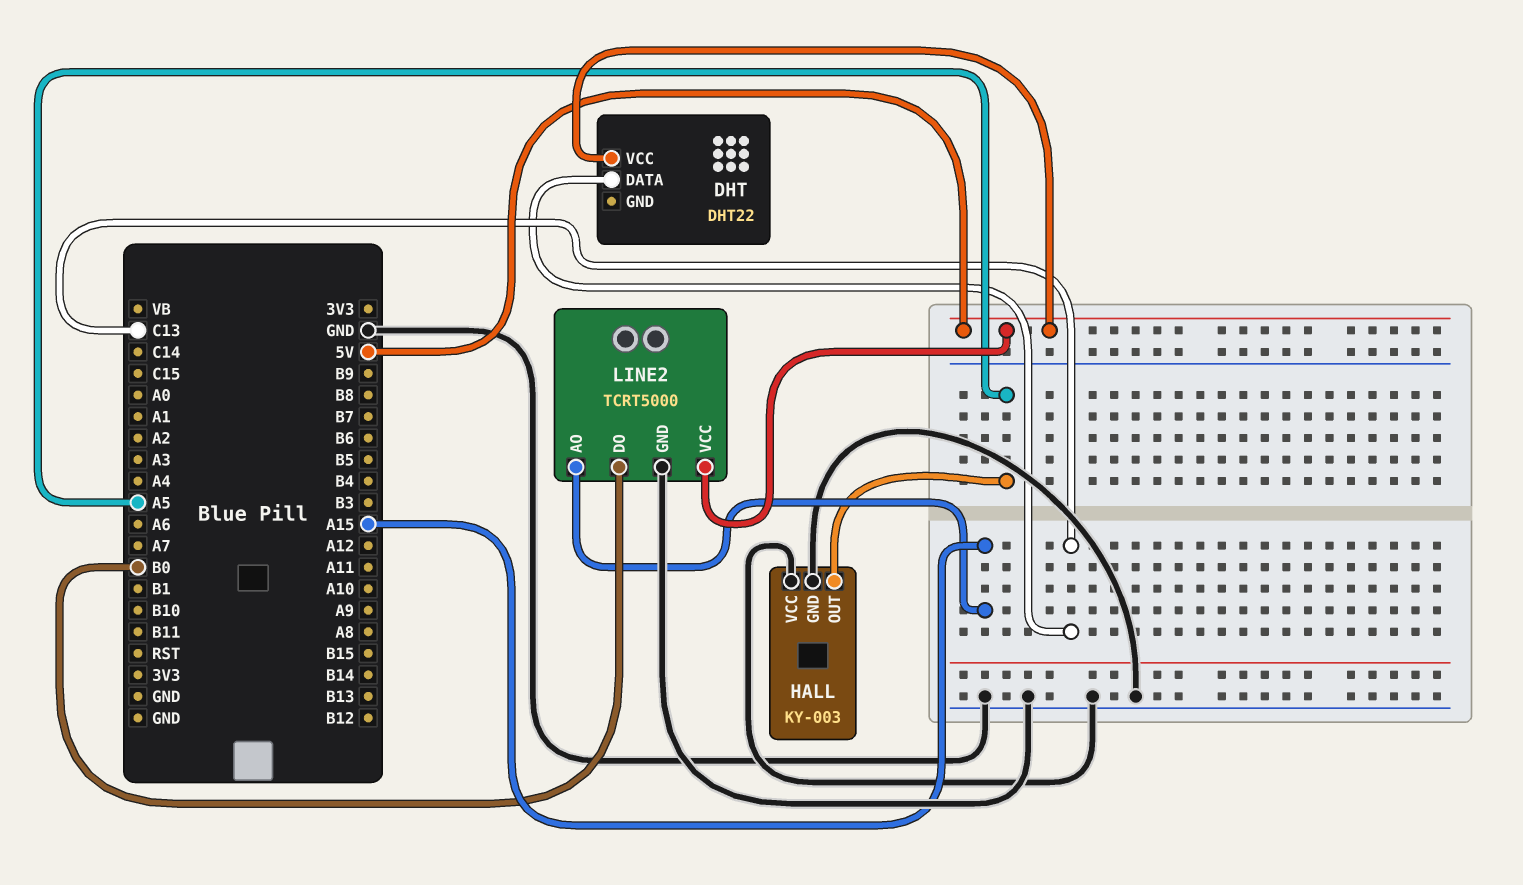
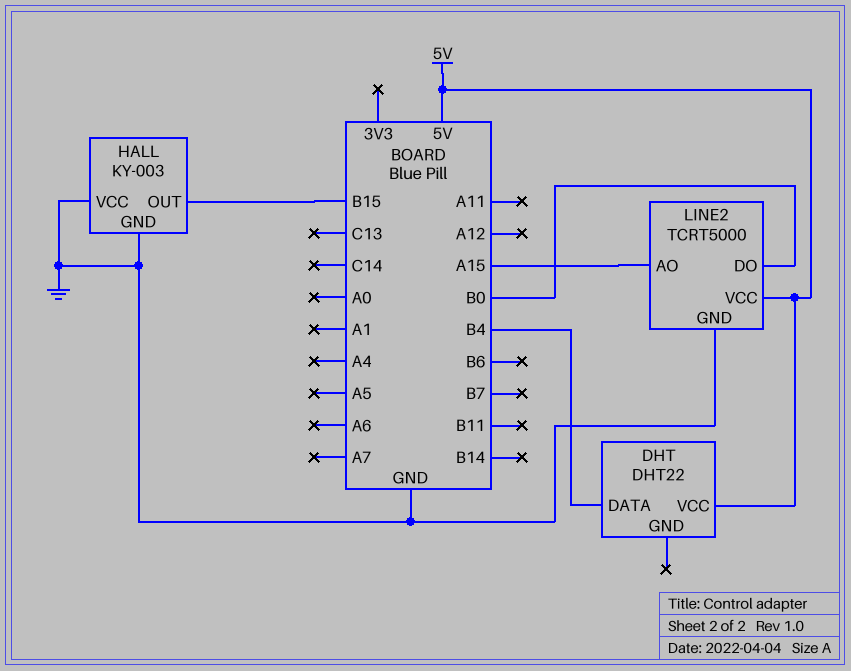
DHT pin DATA: C13 -> B4
HALL pin OUT: A5 -> B15

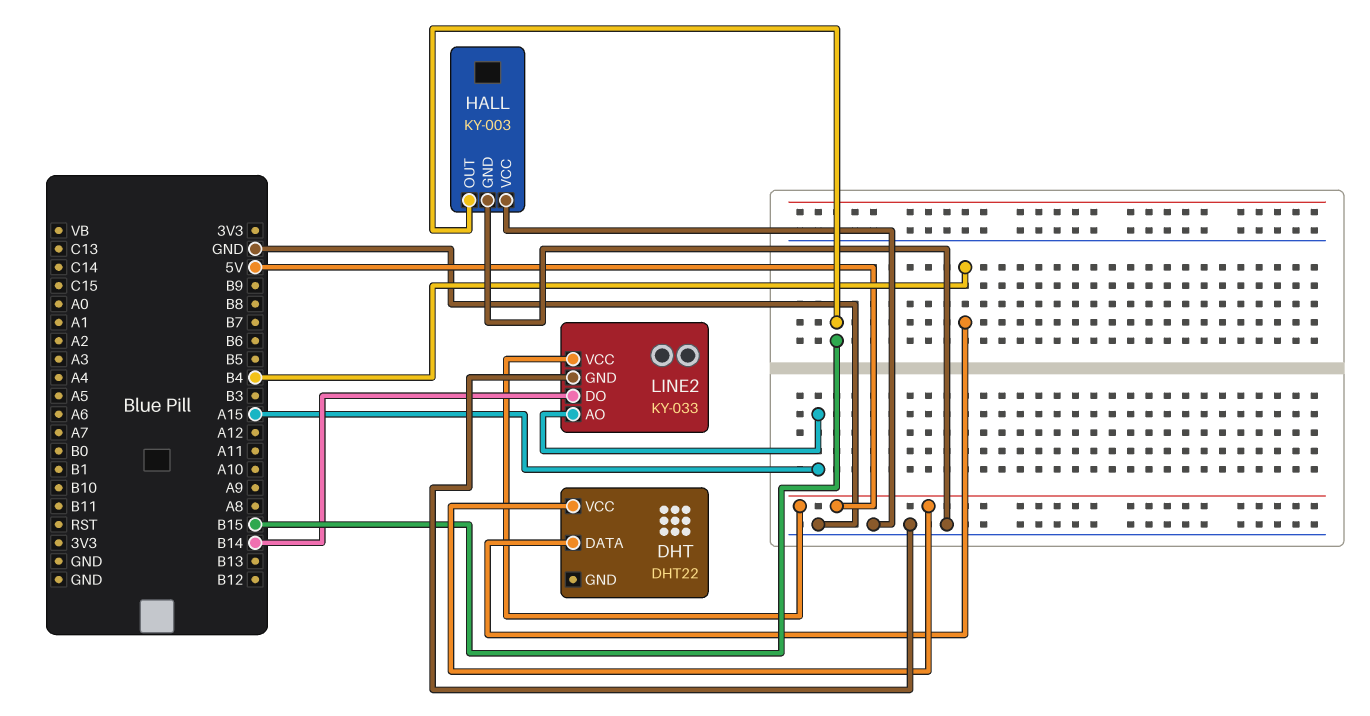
LINE2: TCRT5000 -> KY-033
LINE2 pin DO: B0 -> B14

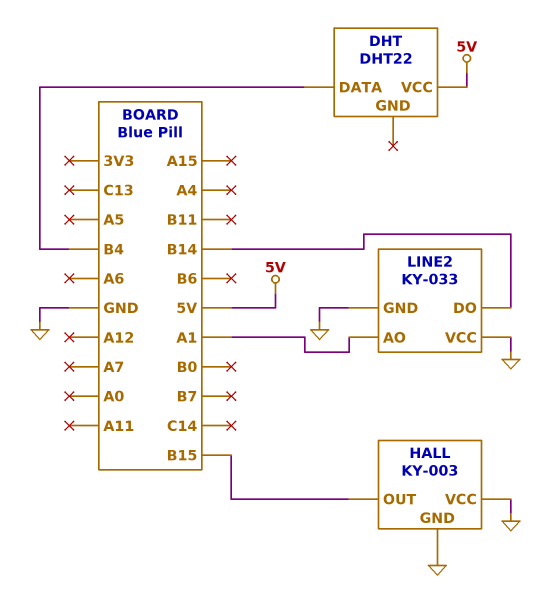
LINE2 pin AO: A15 -> A1
LINE2 pin VCC: 5V -> GND

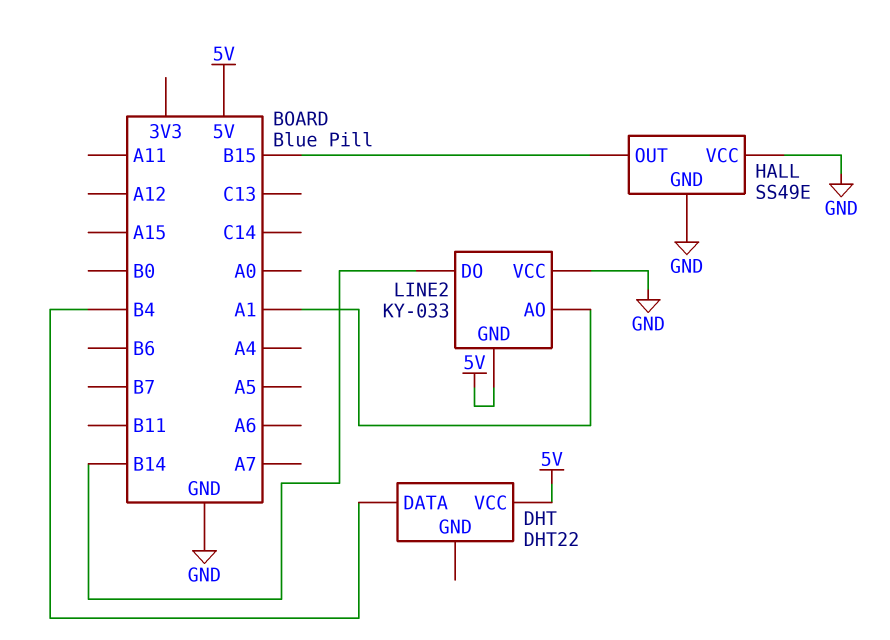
HALL: KY-003 -> SS49E
LINE2 pin GND: GND -> 5V

